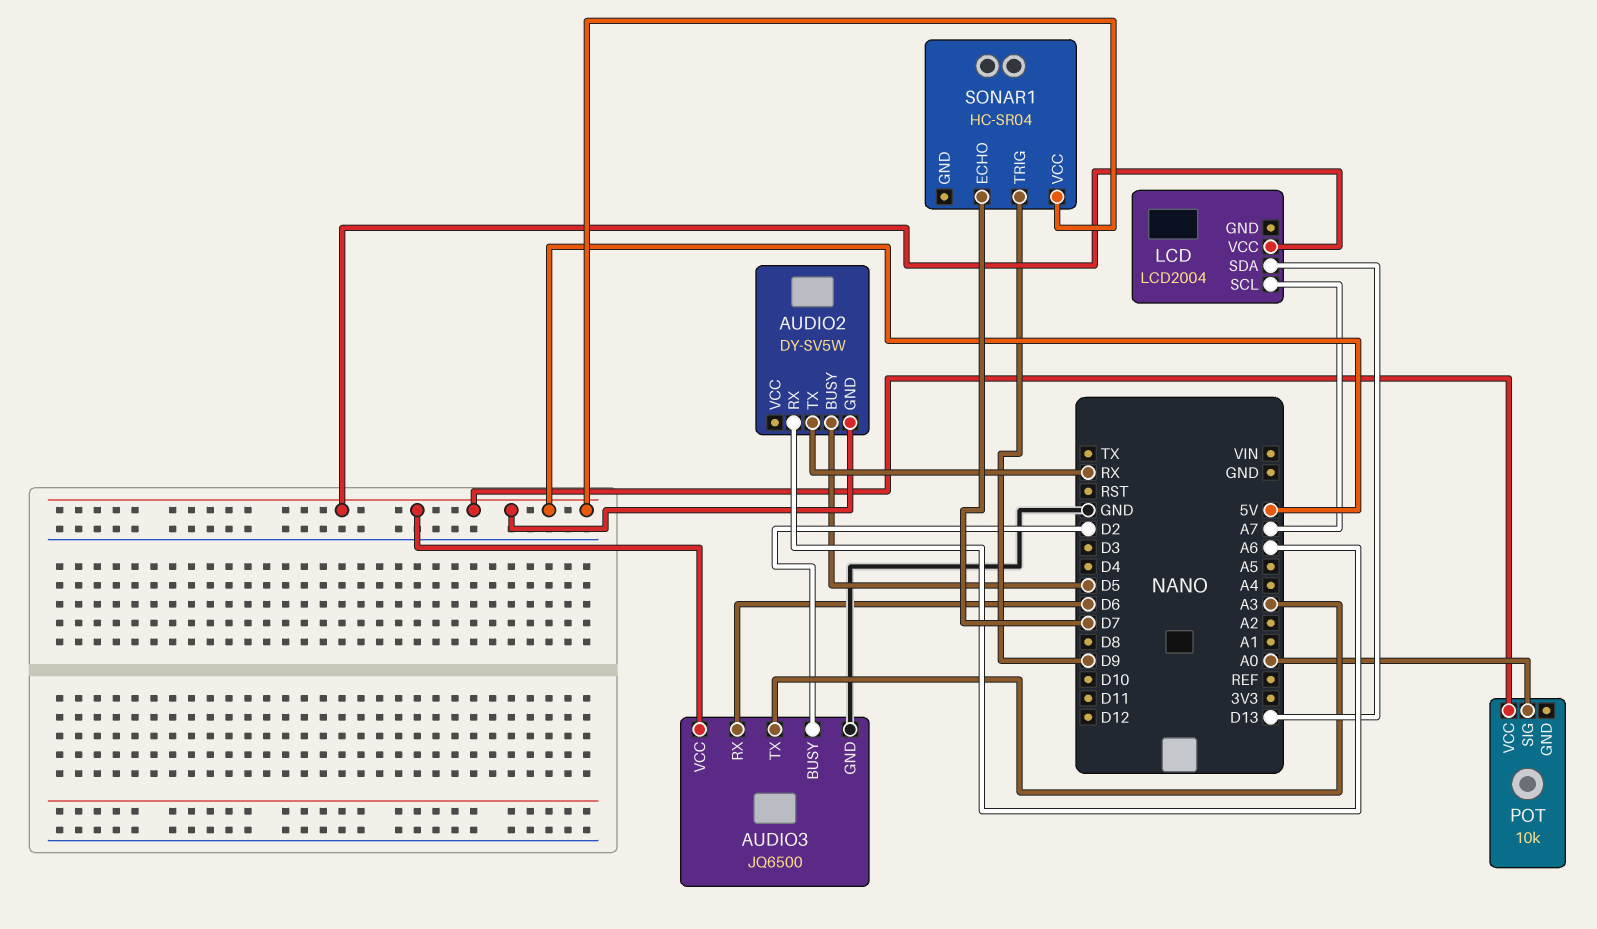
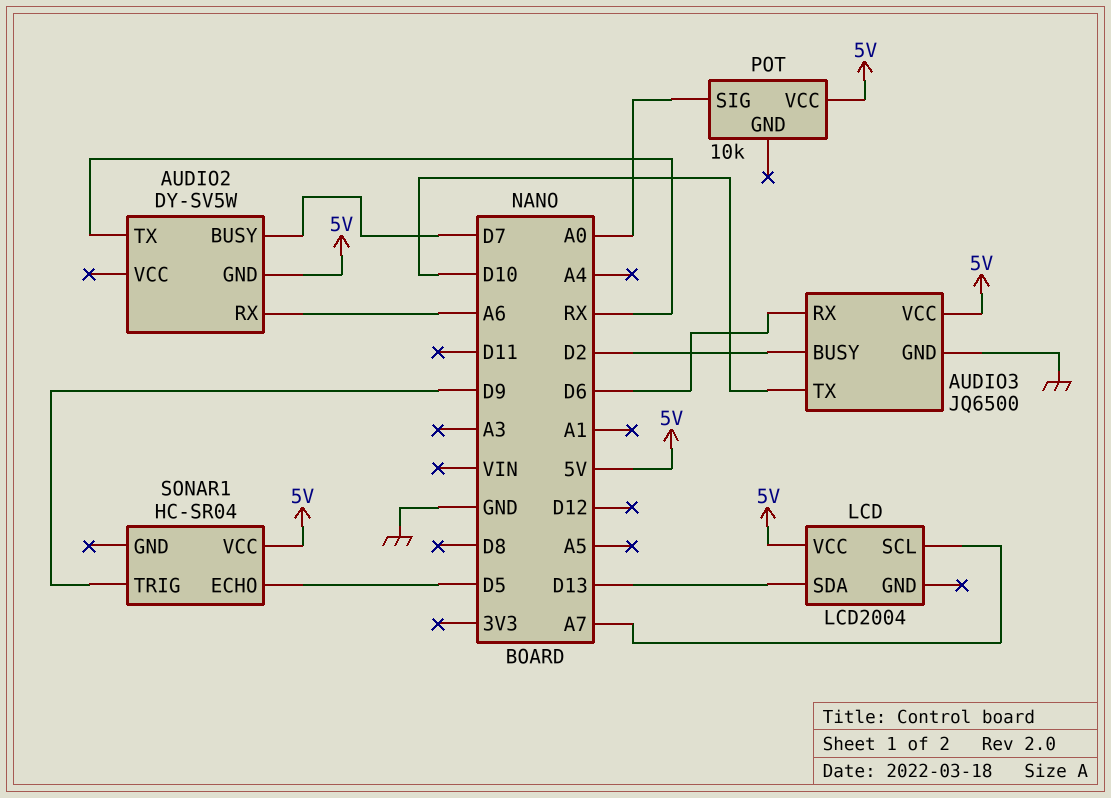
AUDIO2 pin BUSY: D5 -> D7
AUDIO3 pin TX: A3 -> D10
SONAR1 pin ECHO: D7 -> D5

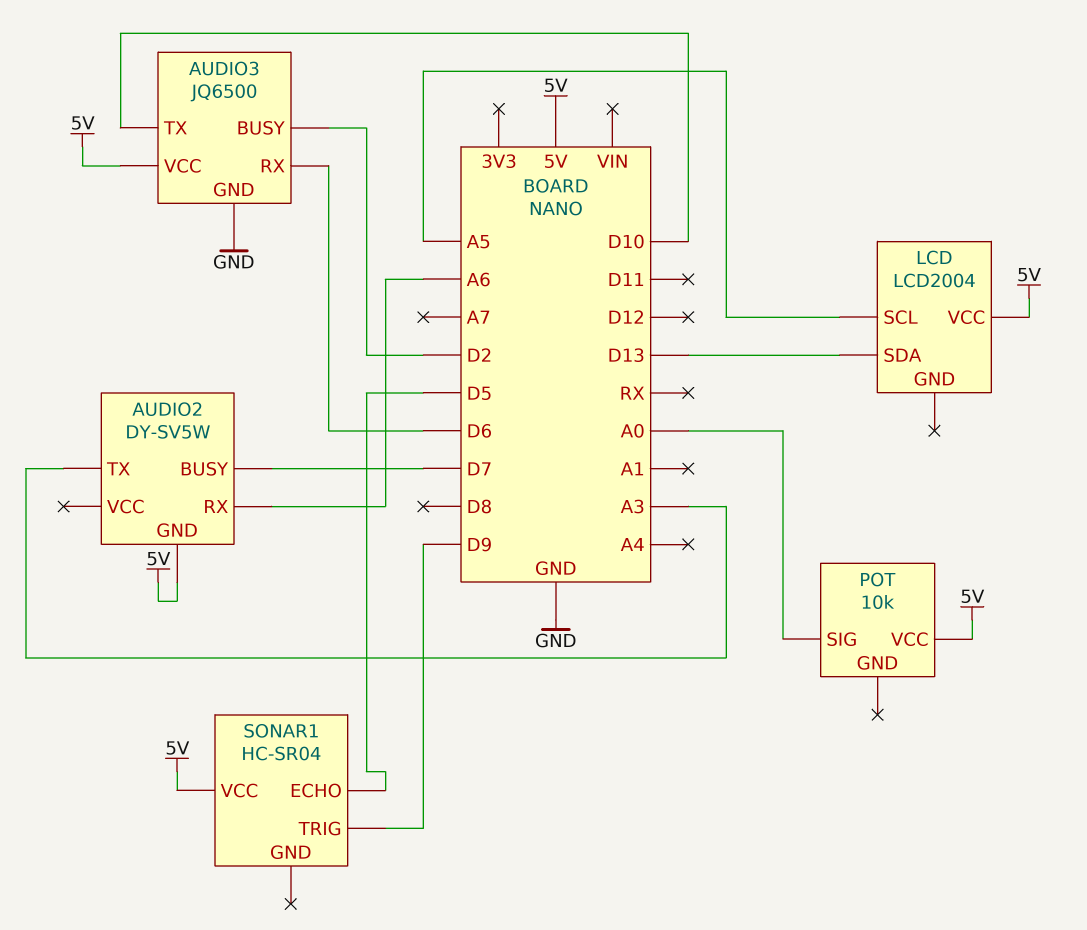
AUDIO2 pin TX: RX -> A3
LCD pin SCL: A7 -> A5

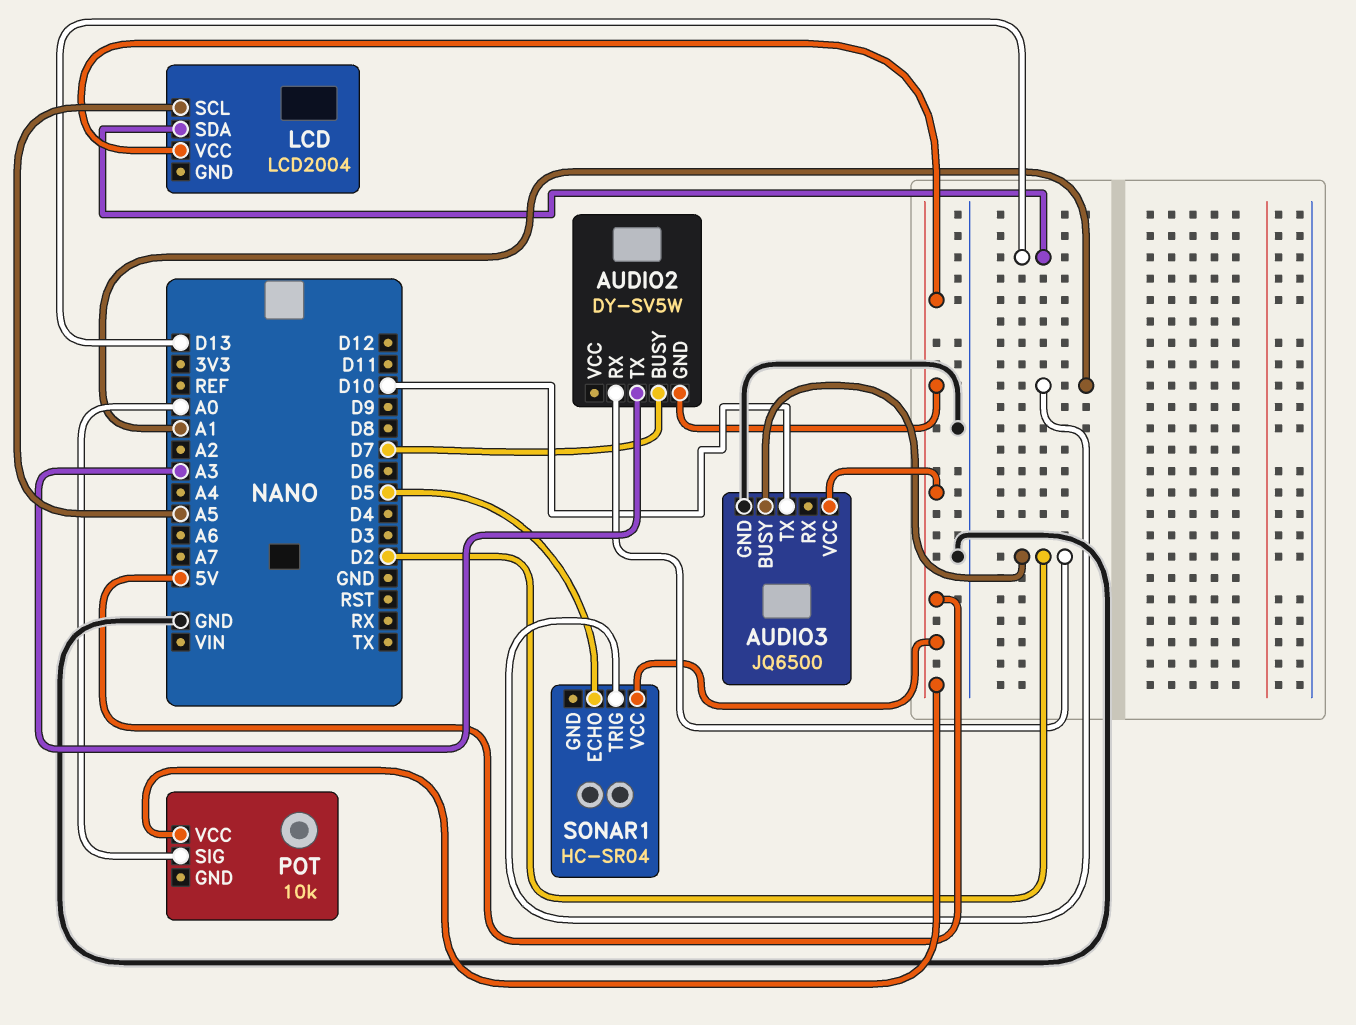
AUDIO2 pin RX: A6 -> D2
AUDIO3 pin RX: D6 -> none
SONAR1 pin TRIG: D9 -> A1

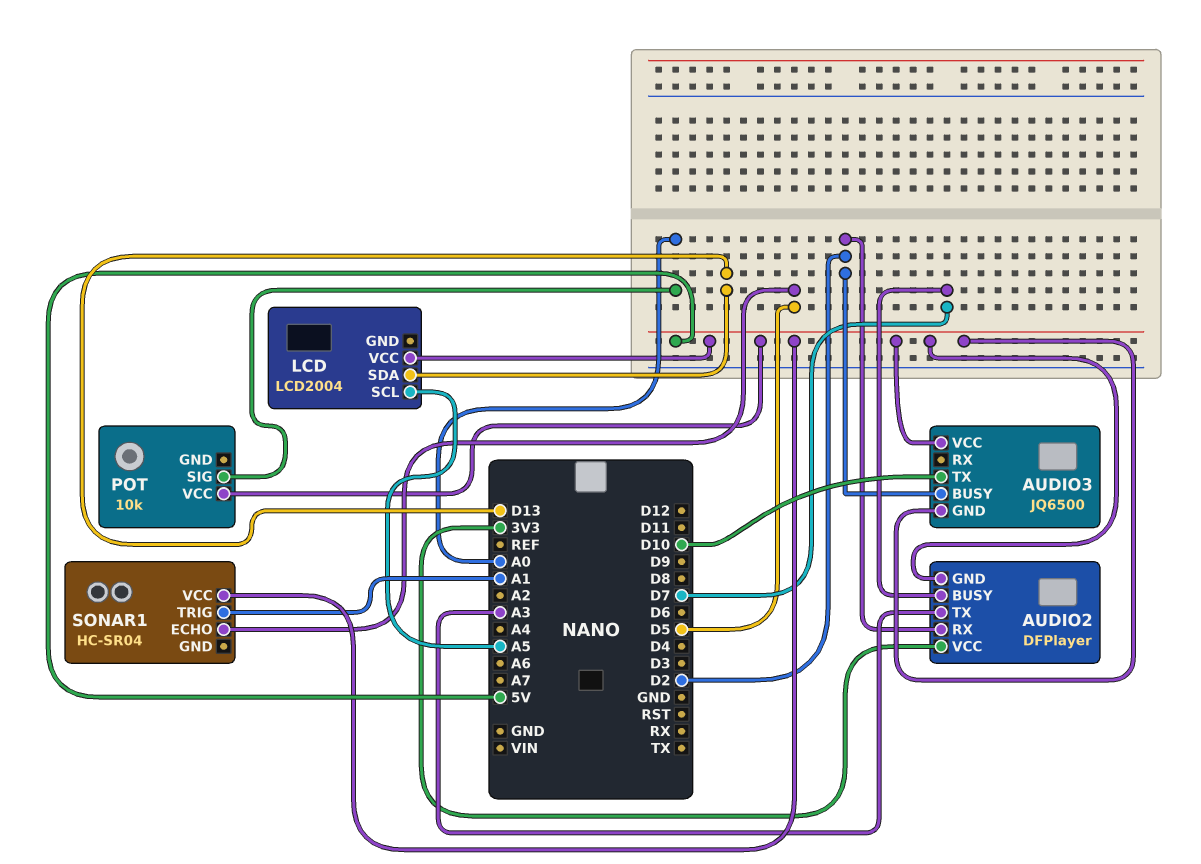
AUDIO2: DY-SV5W -> DFPlayer
AUDIO2 pin VCC: none -> 3V3
AUDIO3 pin GND: GND -> 5V

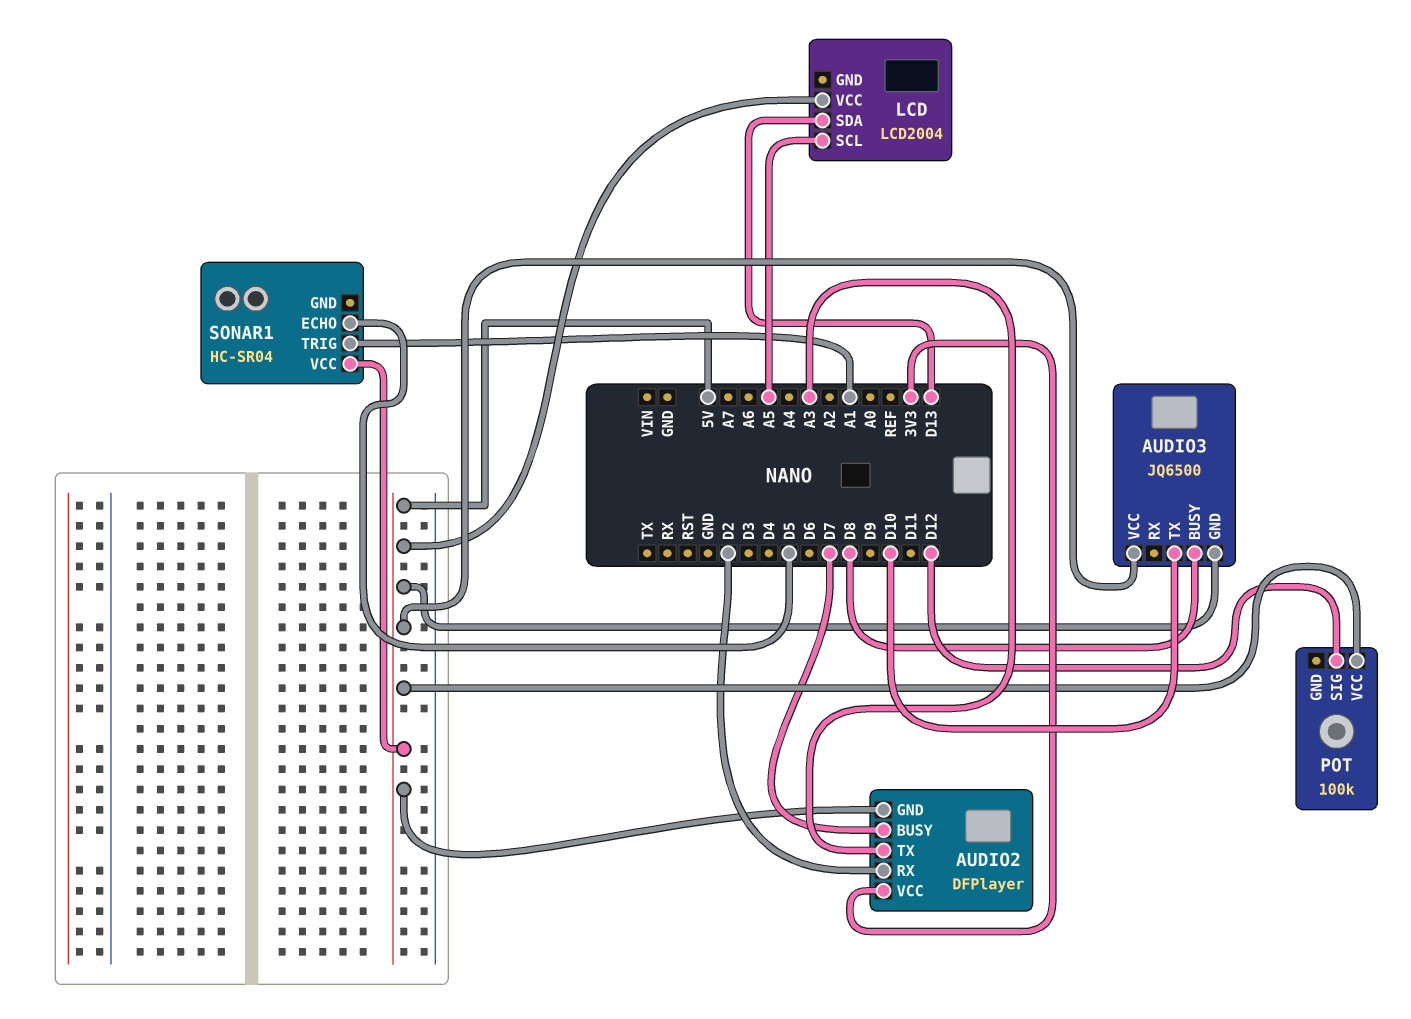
AUDIO3 pin BUSY: D2 -> D8
POT: 10k -> 100k
POT pin SIG: A0 -> D12

